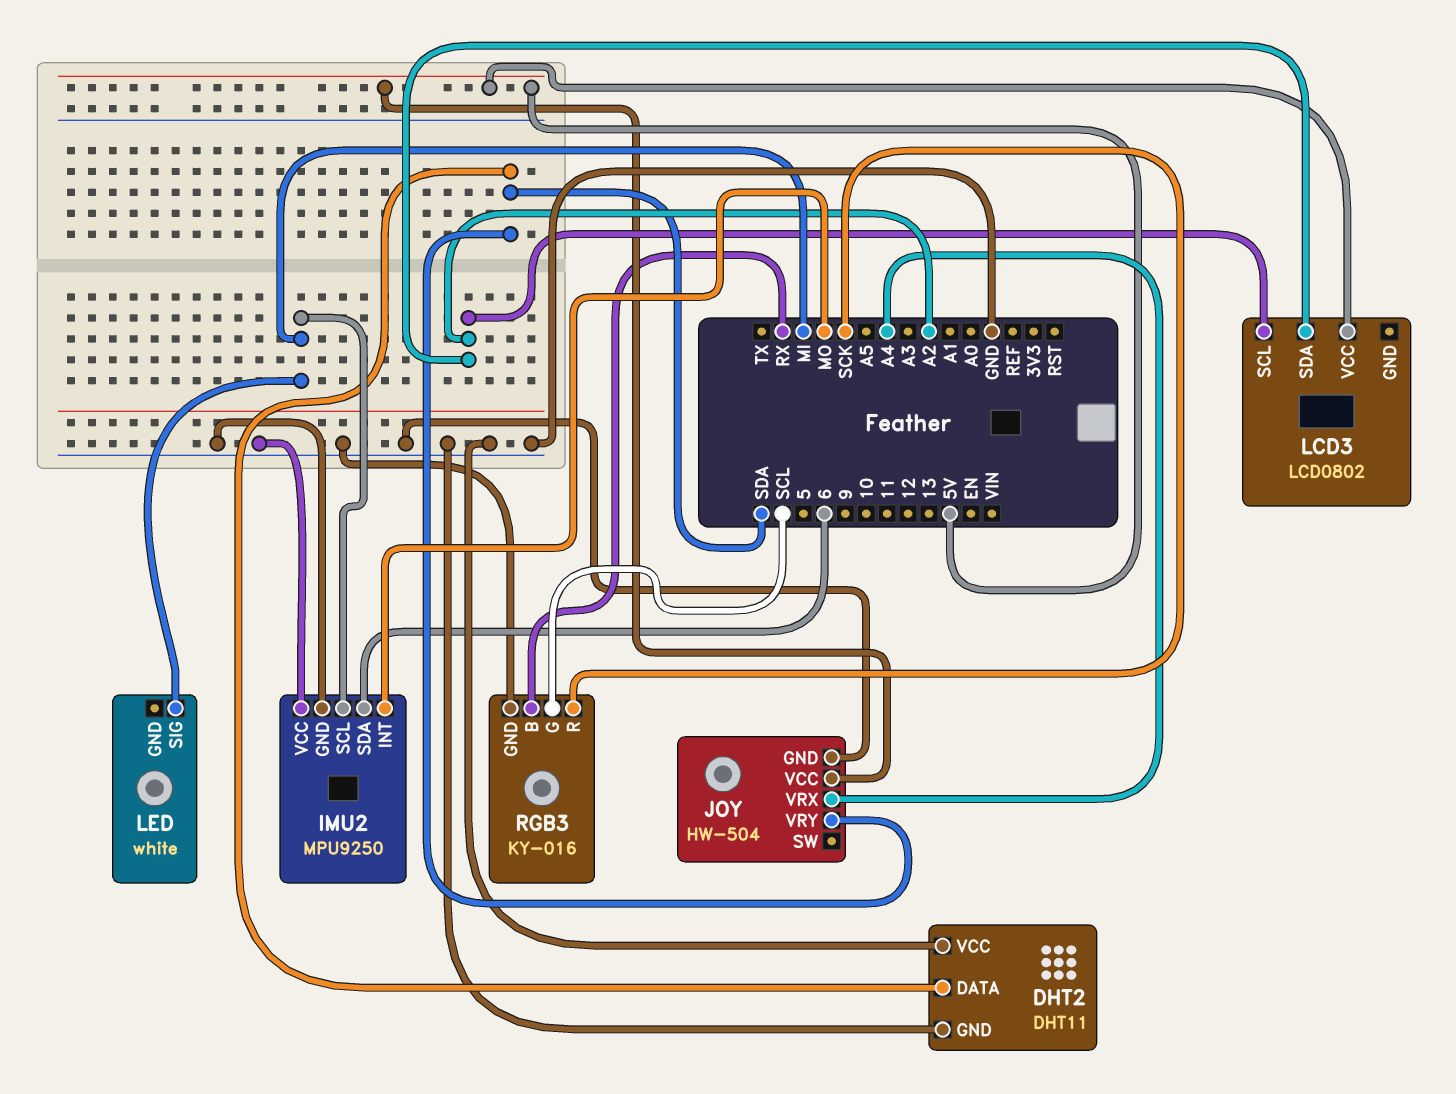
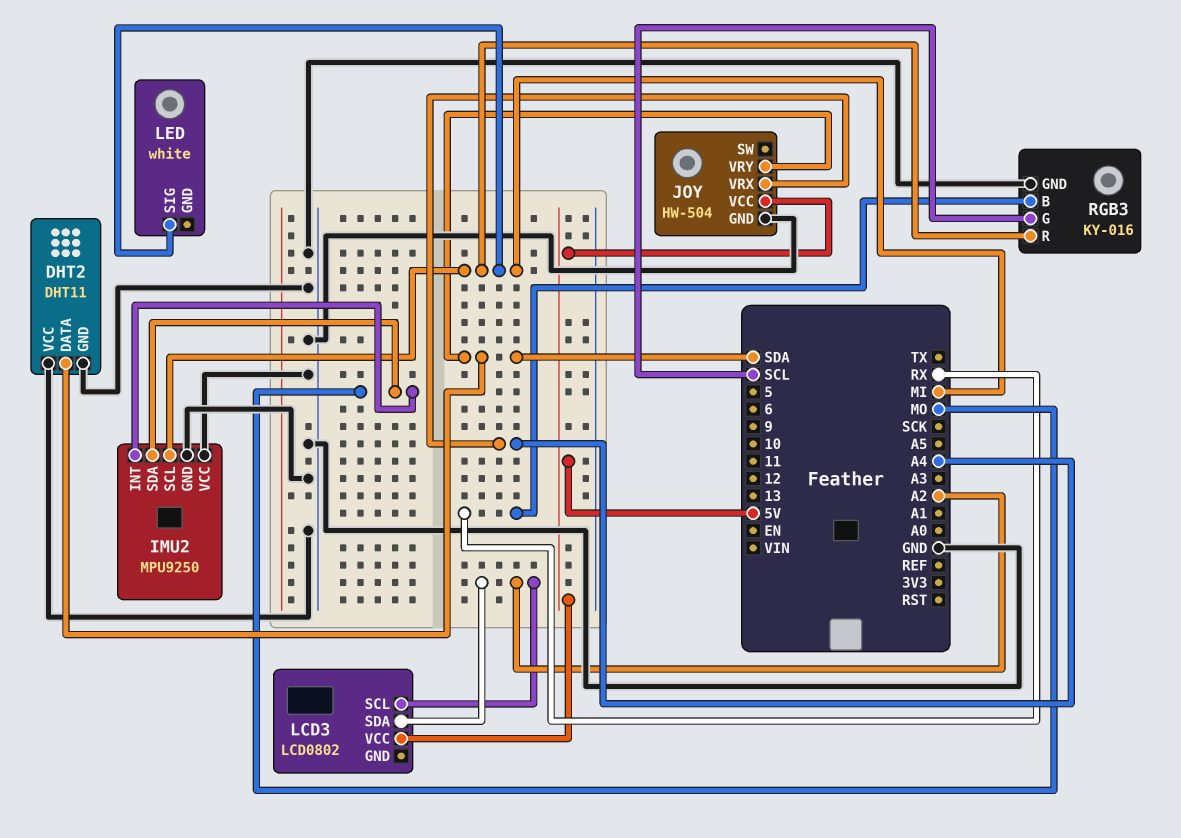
IMU2 pin SDA: 6 -> MO
RGB3 pin R: SCK -> MI

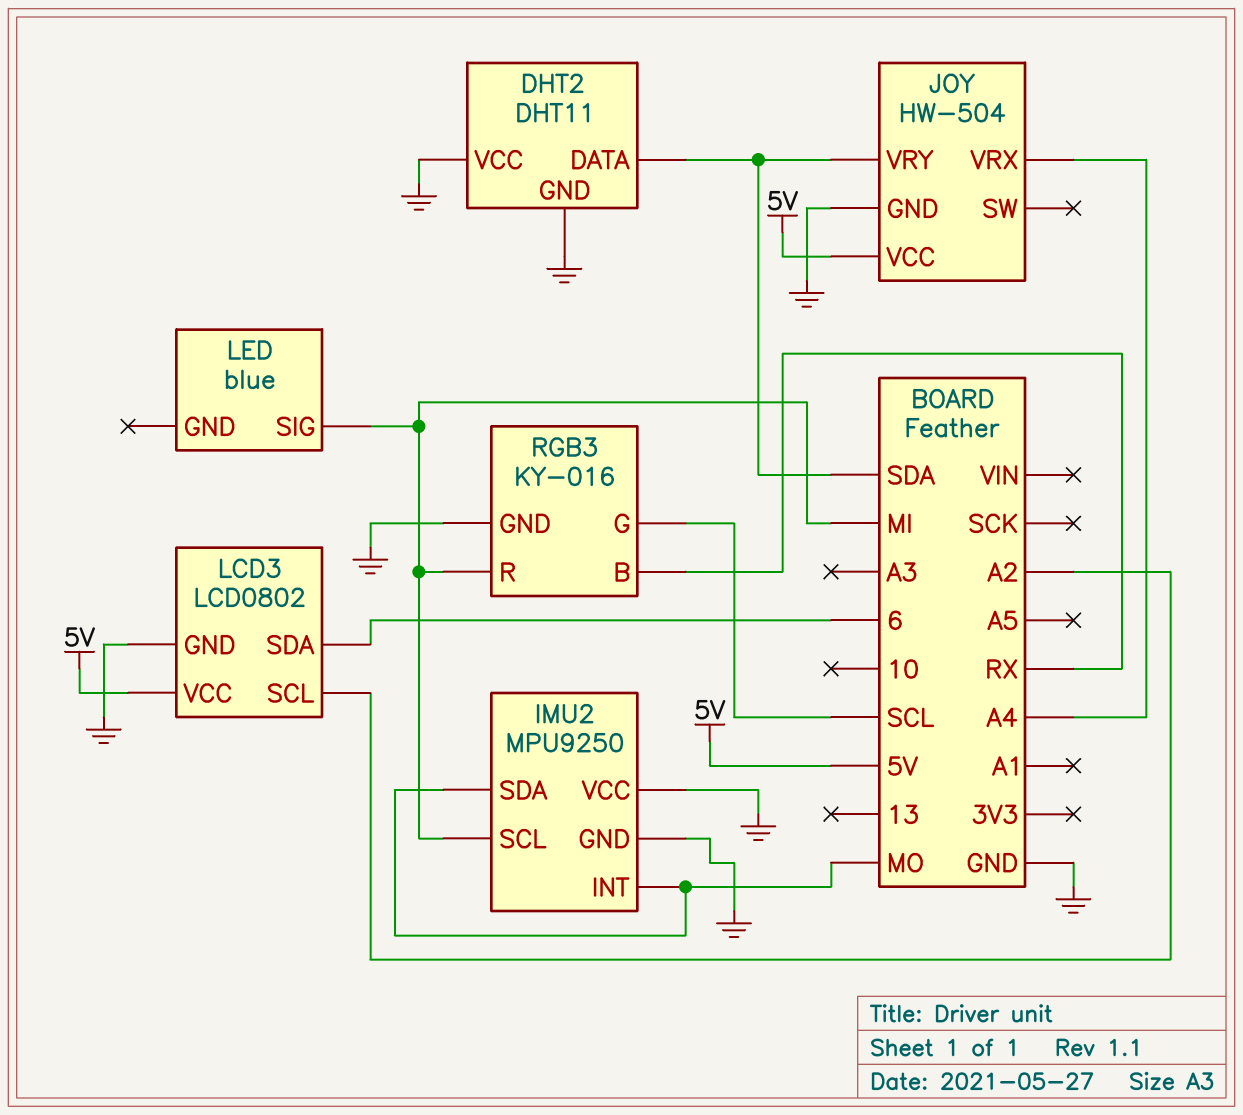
LCD3 pin GND: none -> GND
LCD3 pin SDA: A2 -> 6
LED: white -> blue

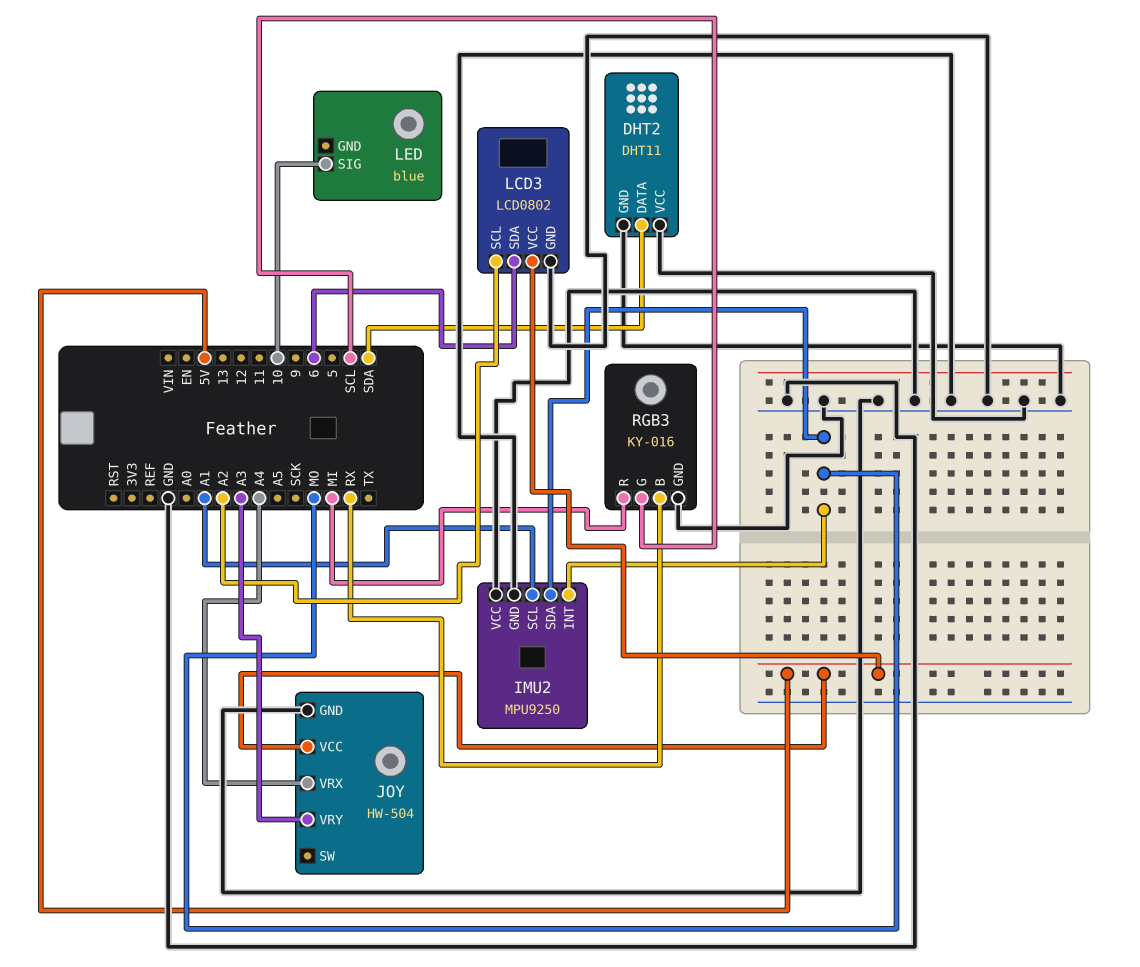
IMU2 pin SCL: MI -> A1
JOY pin VRY: SDA -> A3
LED pin SIG: MI -> 10

